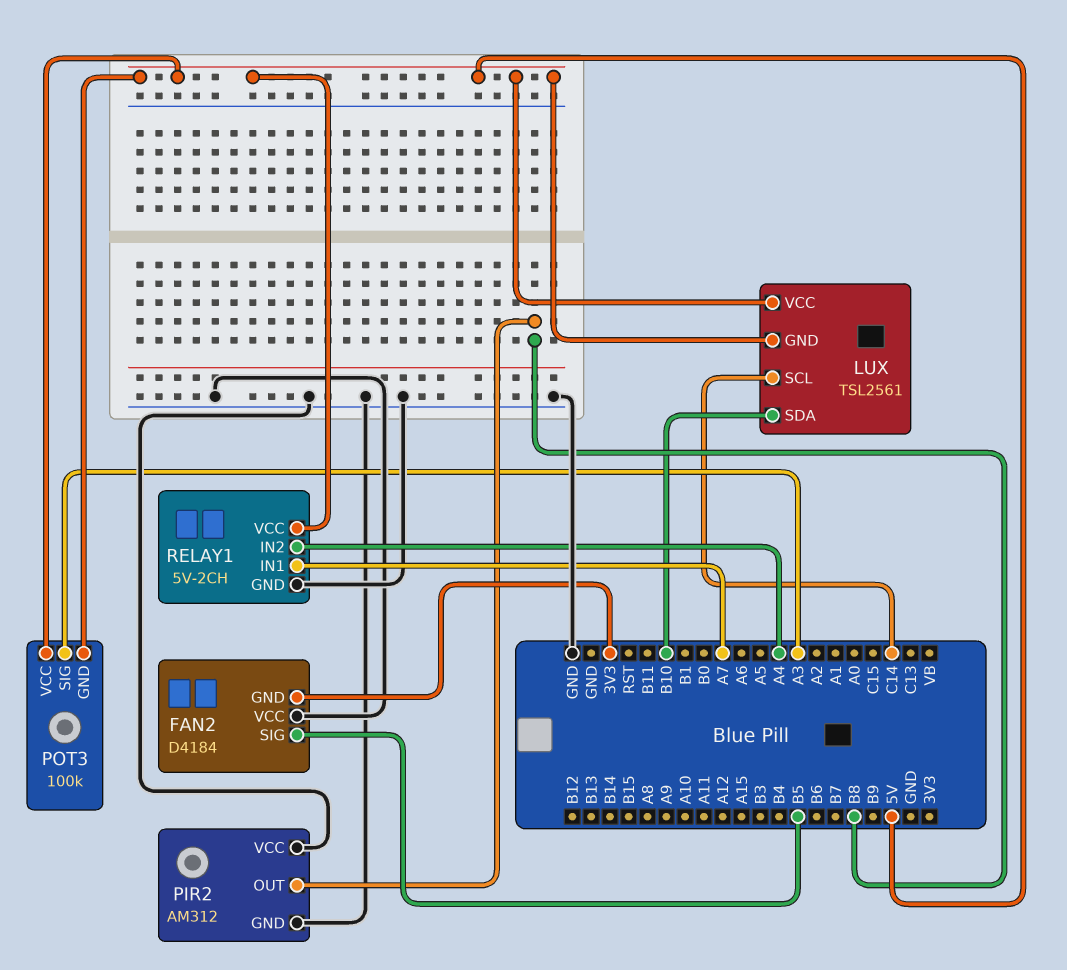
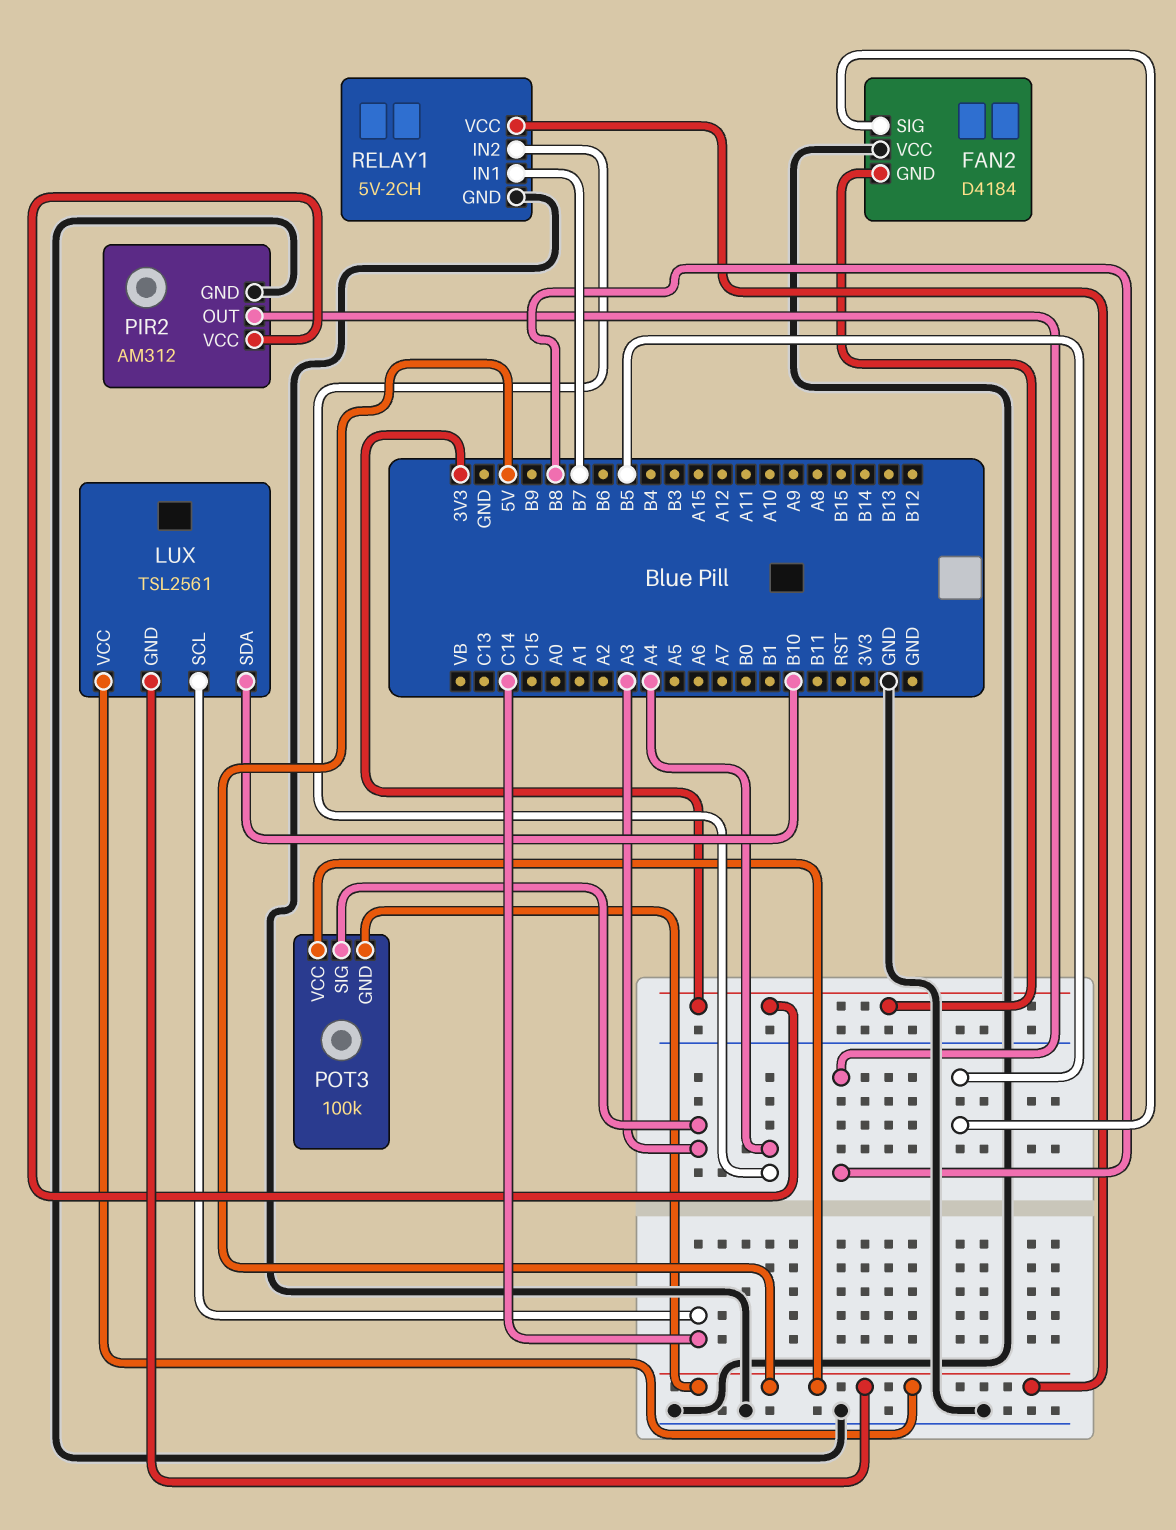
PIR2 pin VCC: GND -> 3V3
RELAY1 pin IN1: A7 -> B7

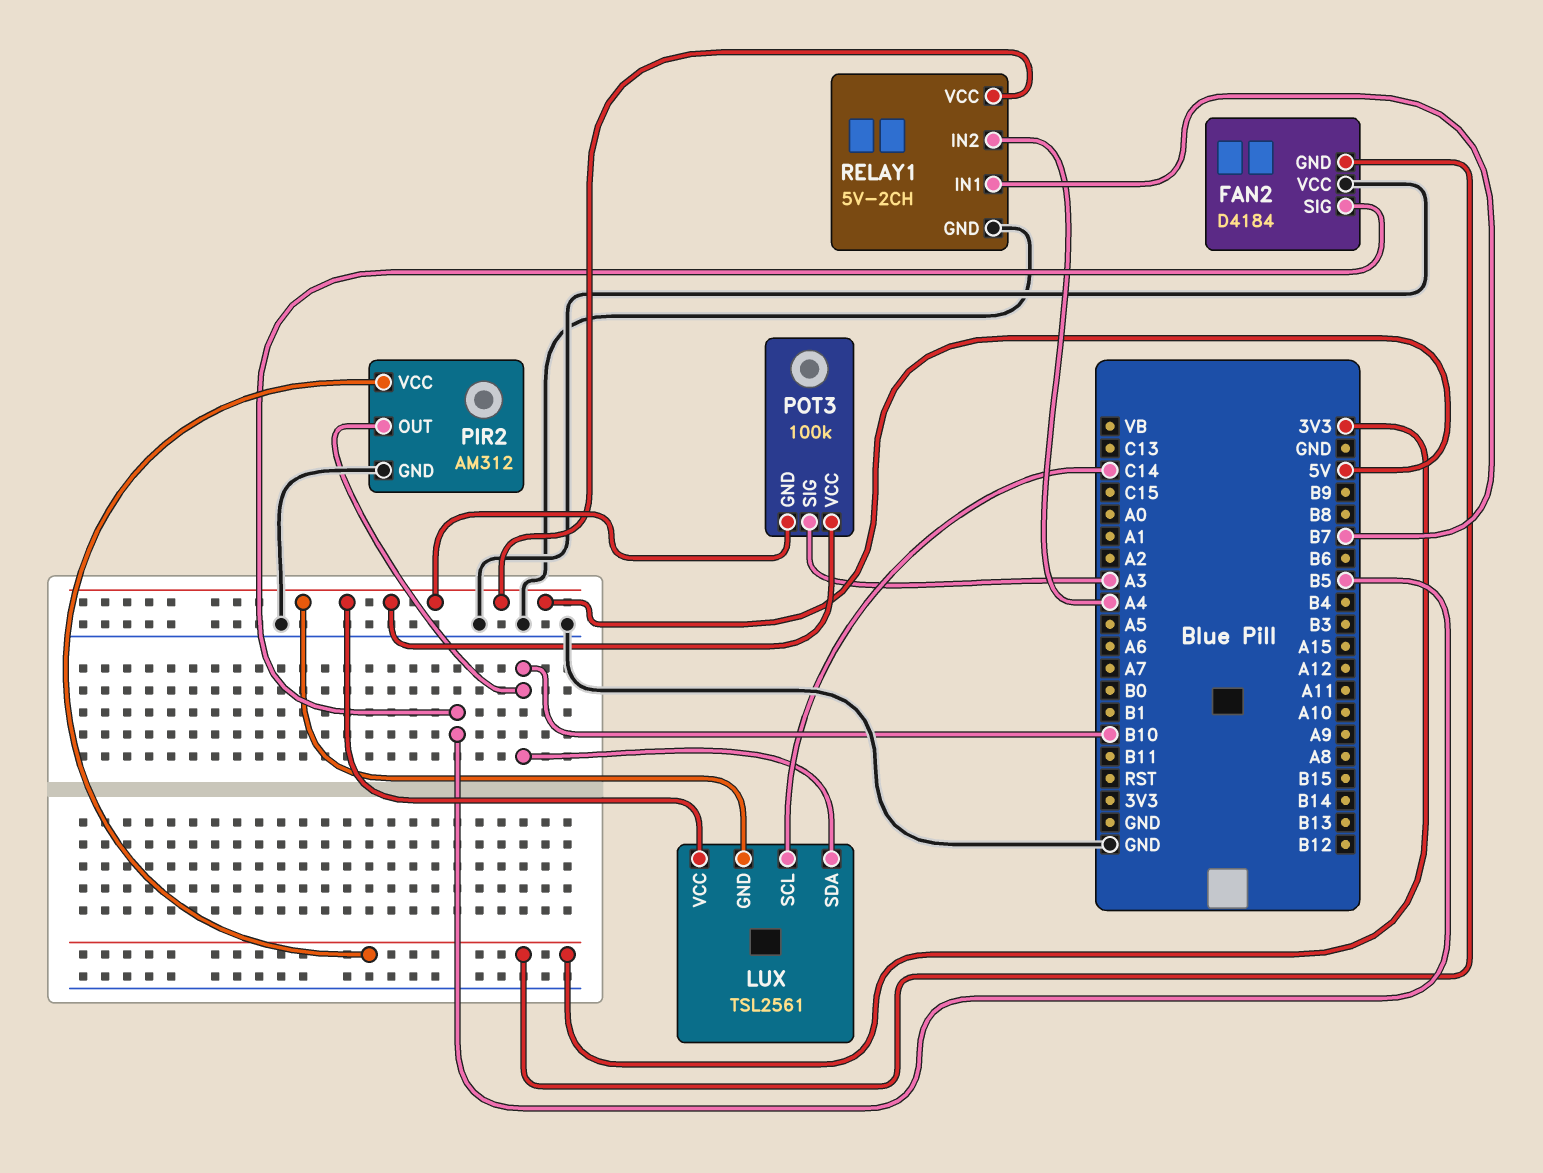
PIR2 pin OUT: B8 -> B10

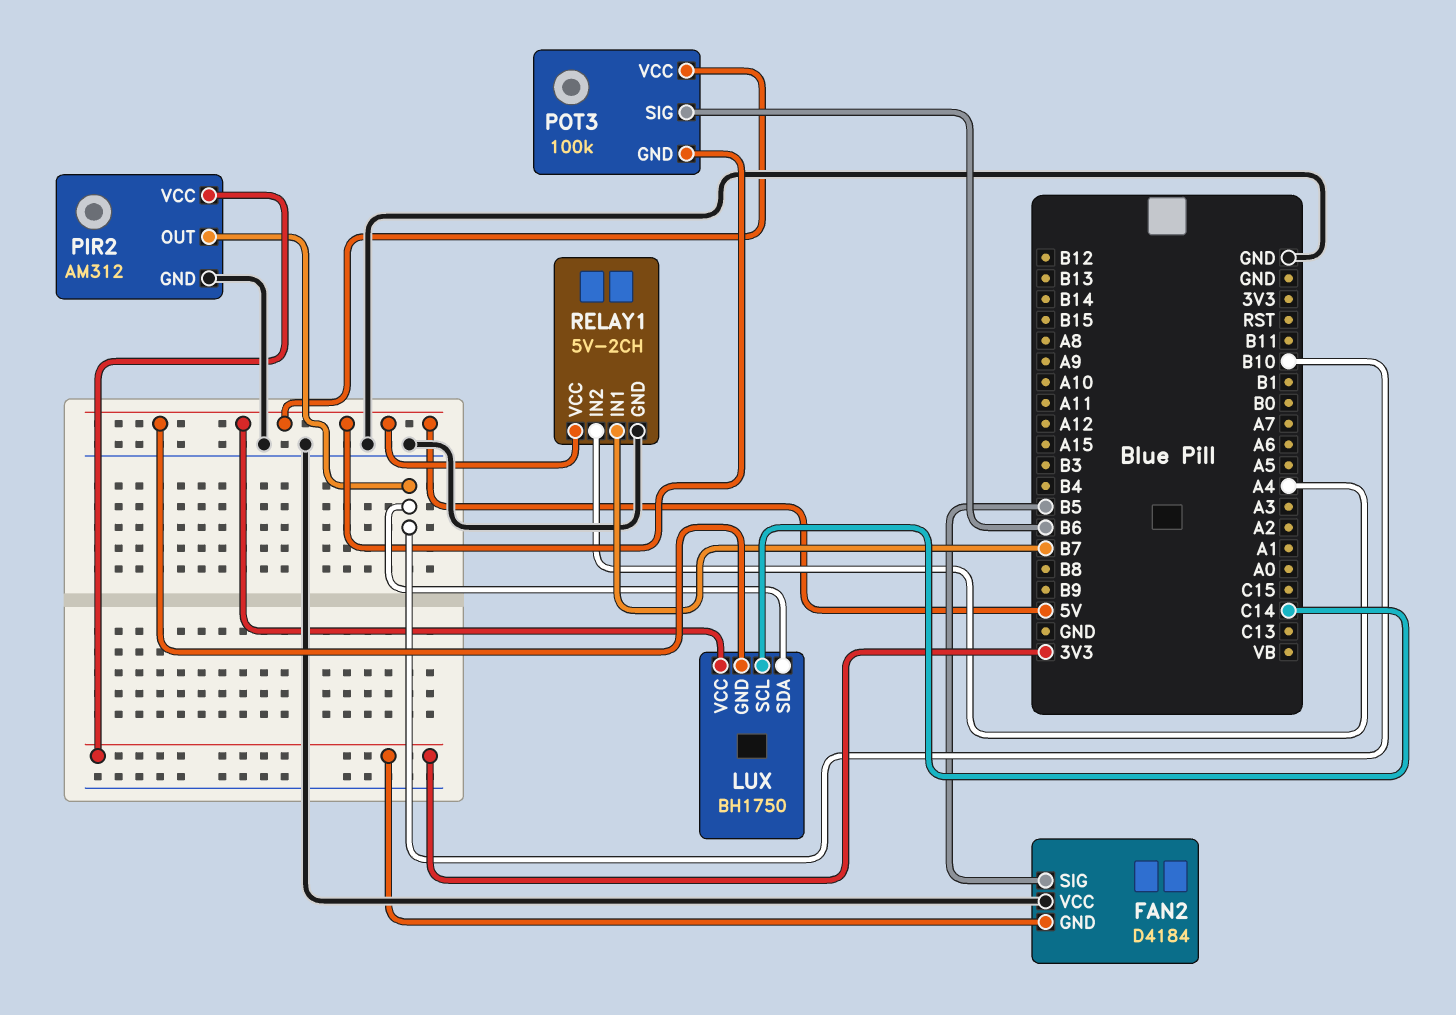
LUX: TSL2561 -> BH1750
POT3 pin SIG: A3 -> B6

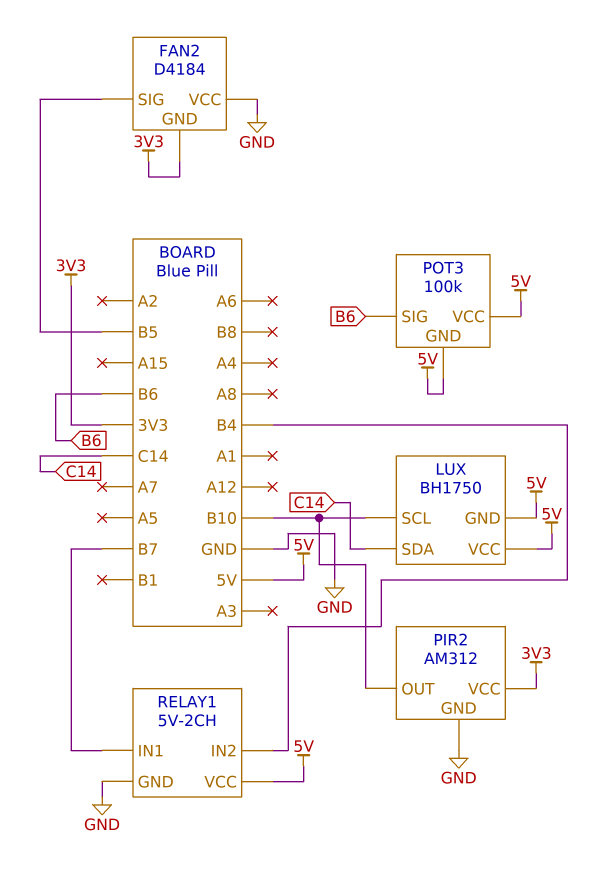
LUX pin SCL: C14 -> B10
LUX pin SDA: B10 -> C14
RELAY1 pin IN2: A4 -> B4

